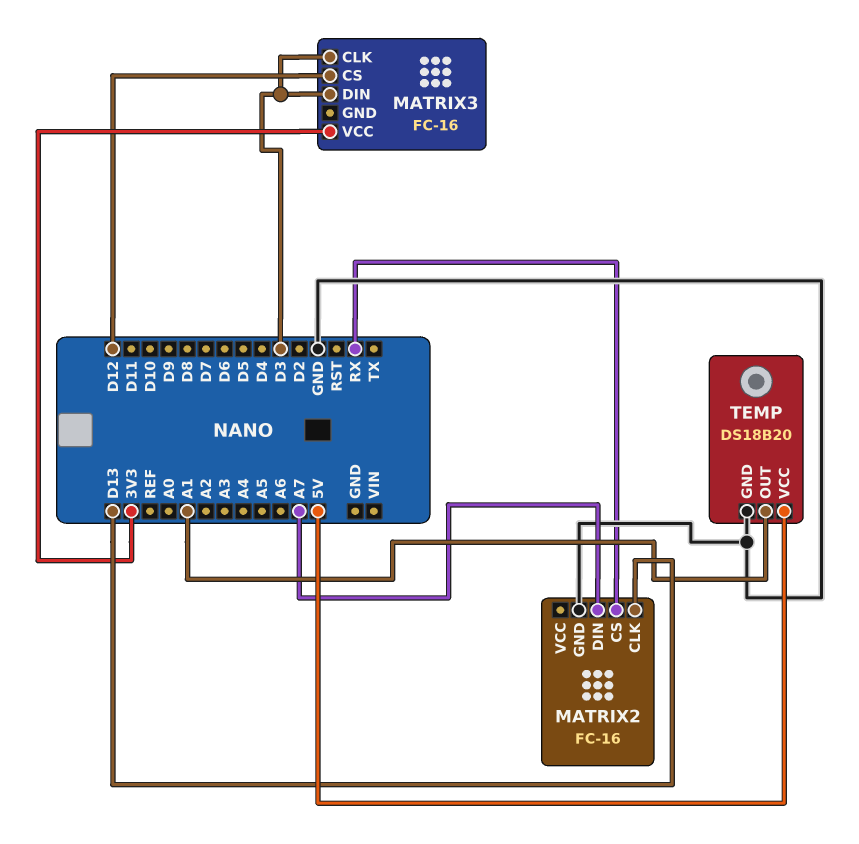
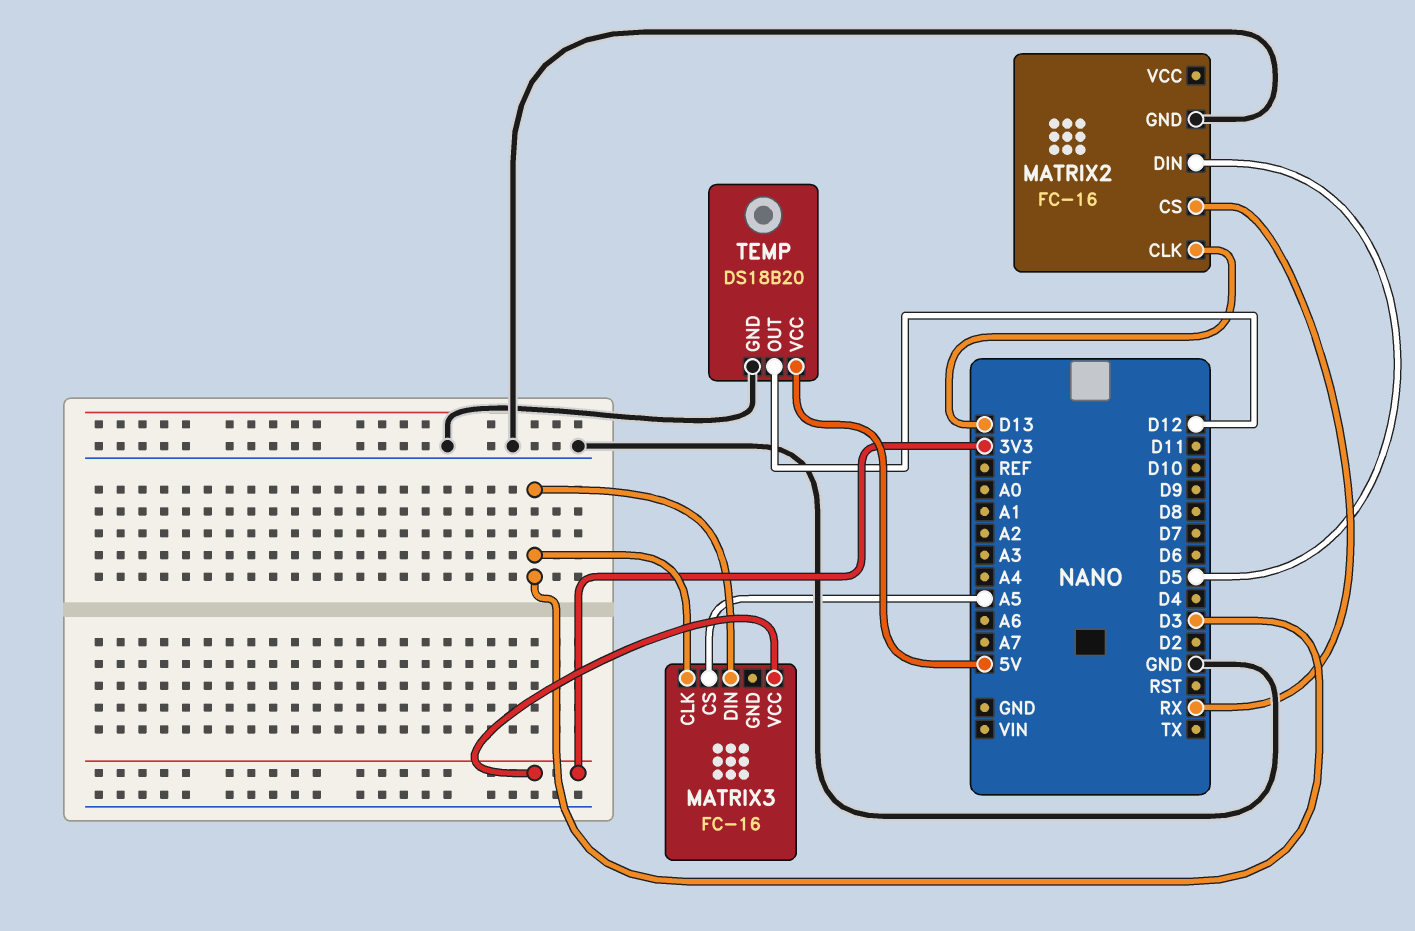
MATRIX2 pin DIN: A7 -> D5
MATRIX3 pin CS: D12 -> A5
TEMP pin OUT: A1 -> D12

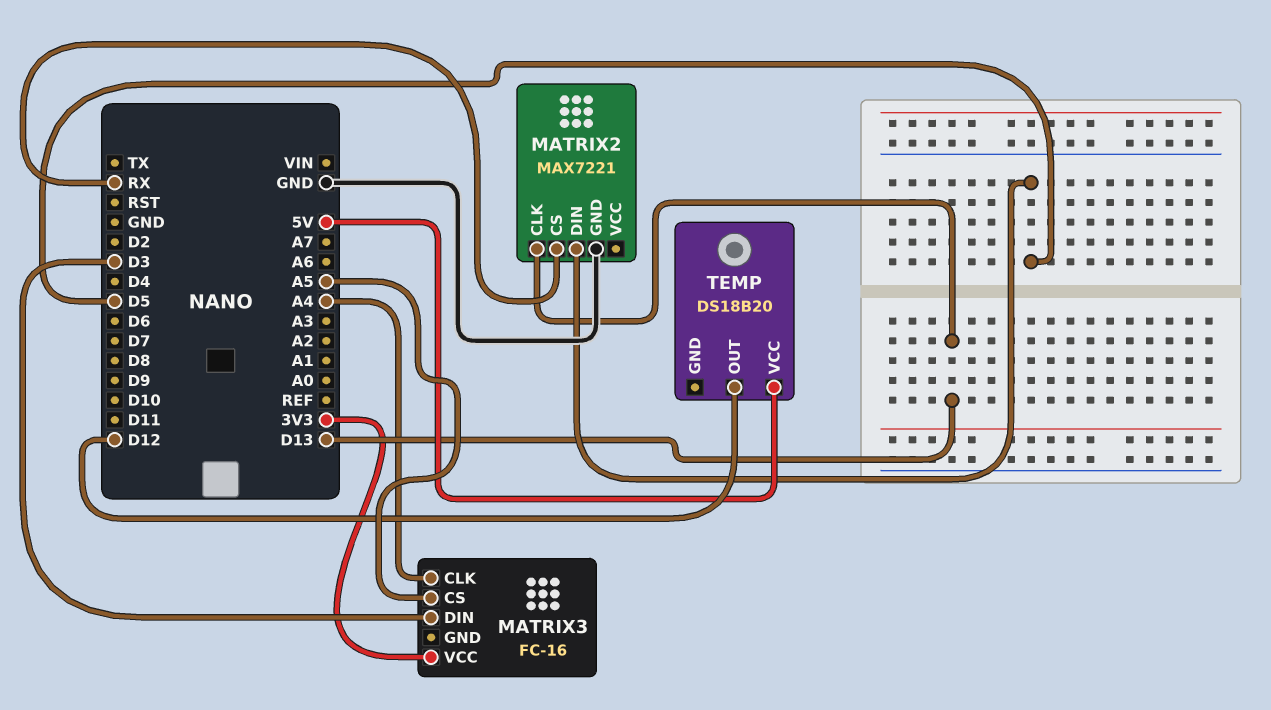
MATRIX2: FC-16 -> MAX7221
MATRIX3 pin CLK: D3 -> A4
TEMP pin GND: GND -> none

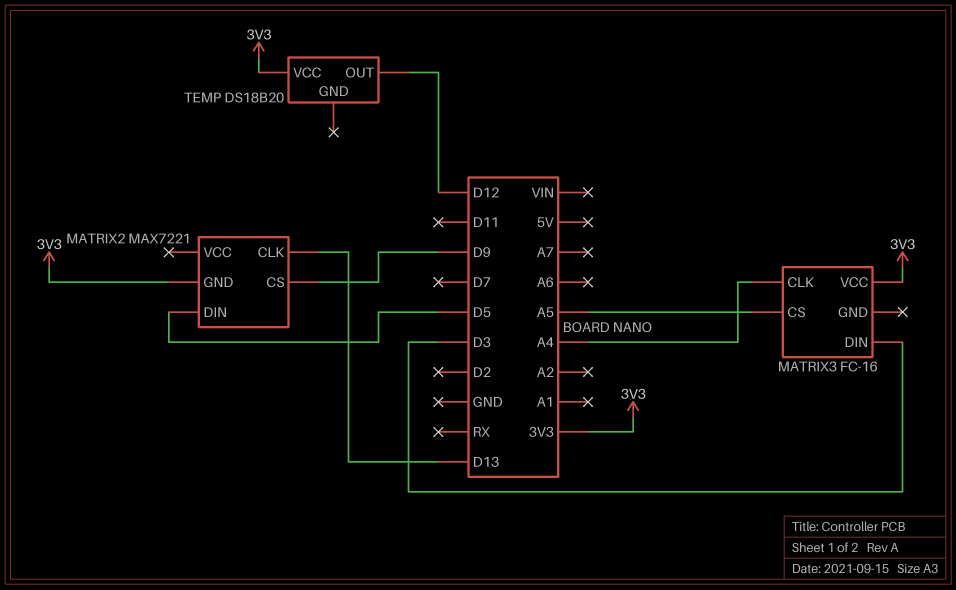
MATRIX2 pin CS: RX -> D9
MATRIX2 pin GND: GND -> 3V3
TEMP pin VCC: 5V -> 3V3

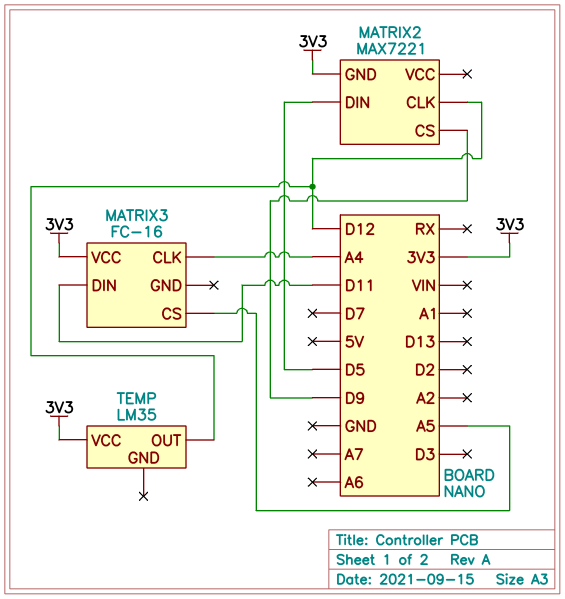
MATRIX2 pin CLK: D13 -> D12
MATRIX3 pin DIN: D3 -> D11
TEMP: DS18B20 -> LM35

